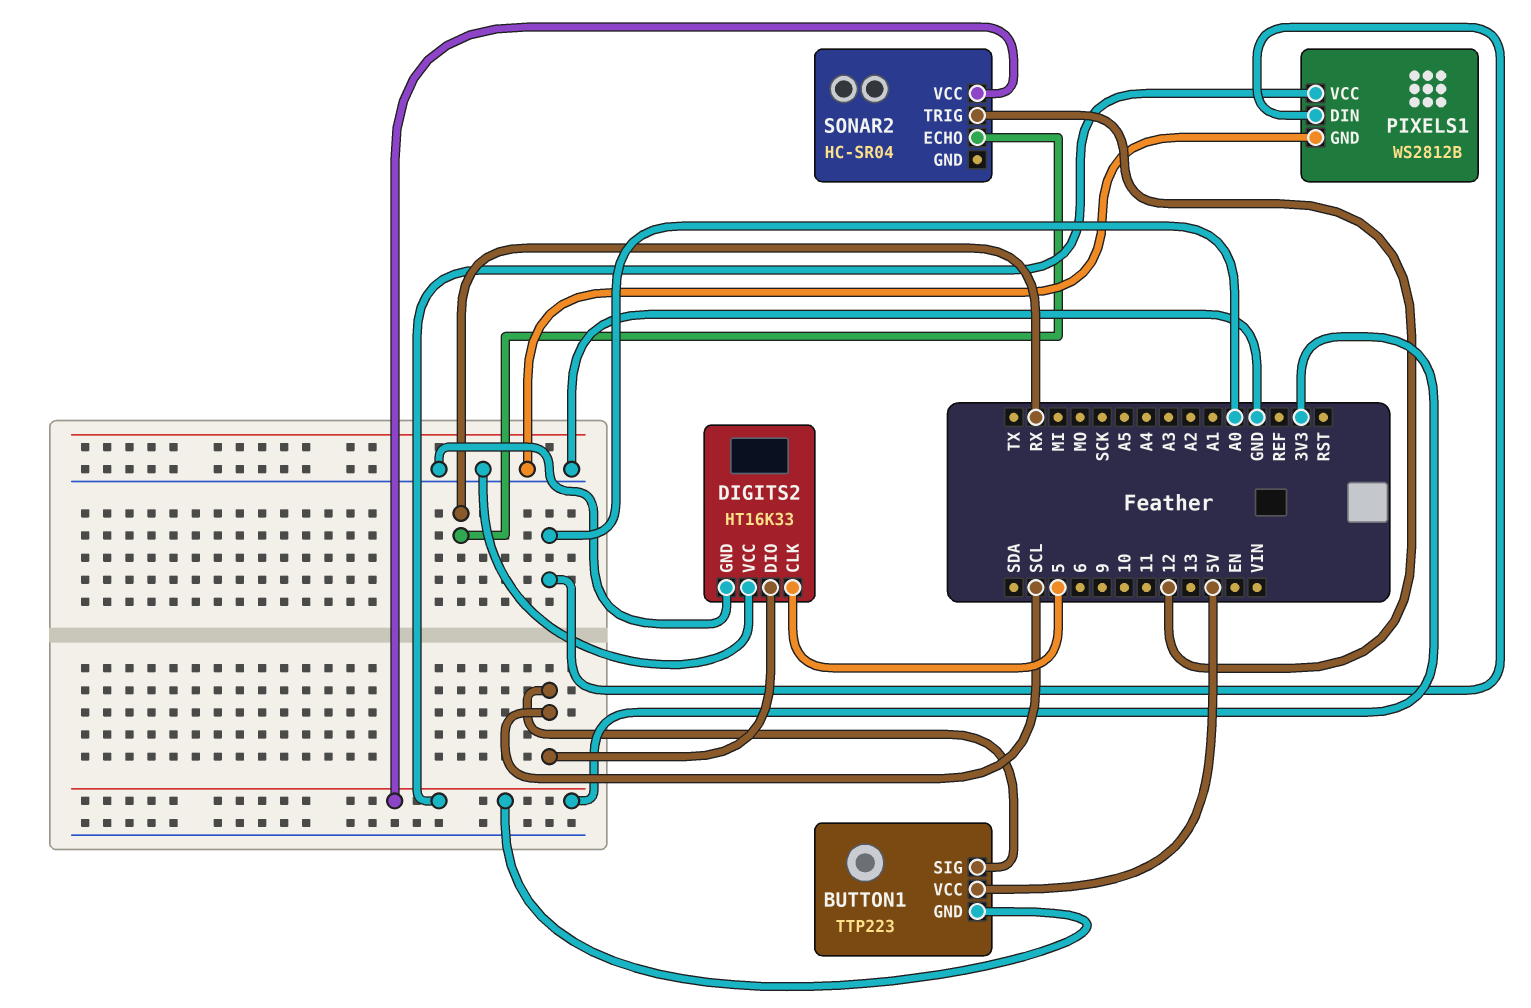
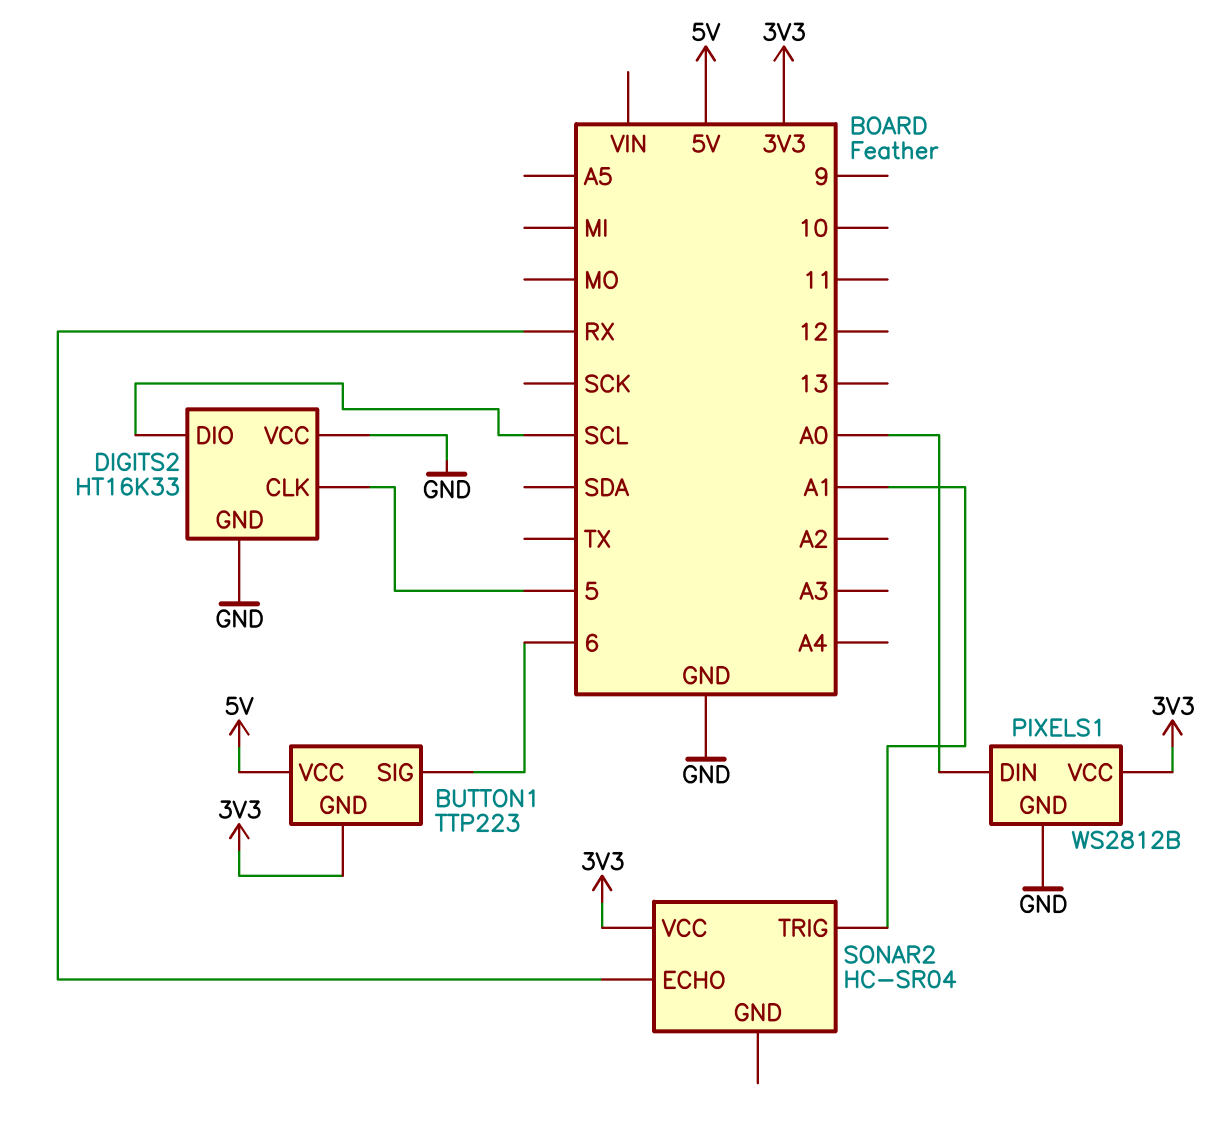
BUTTON1 pin SIG: SCL -> 6
SONAR2 pin TRIG: 12 -> A1

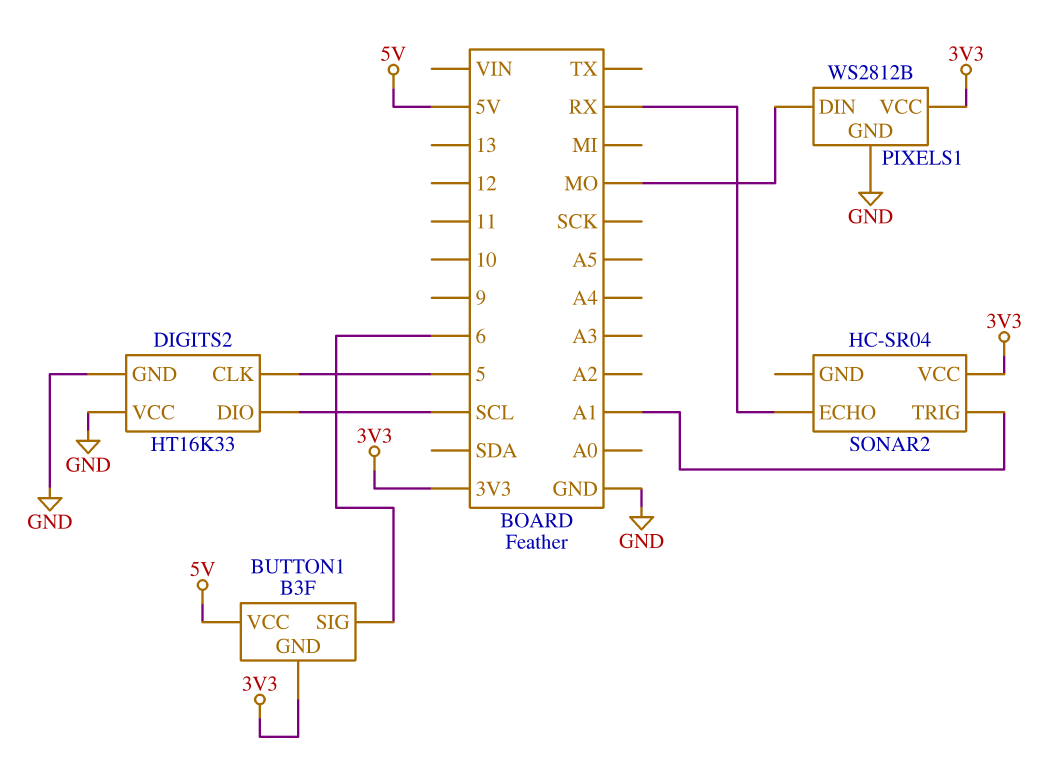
BUTTON1: TTP223 -> B3F
PIXELS1 pin DIN: A0 -> MO

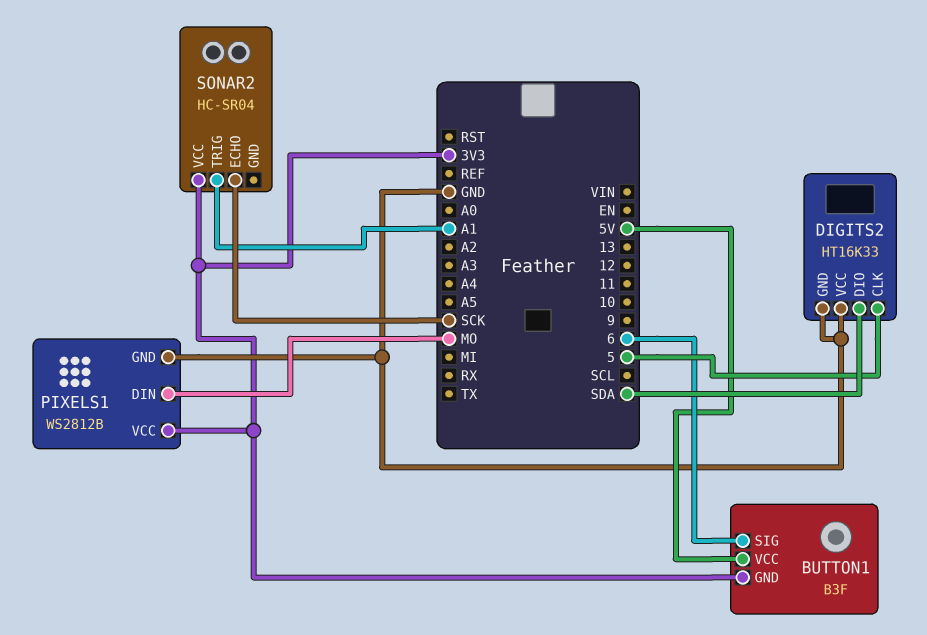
DIGITS2 pin DIO: SCL -> SDA
SONAR2 pin ECHO: RX -> SCK

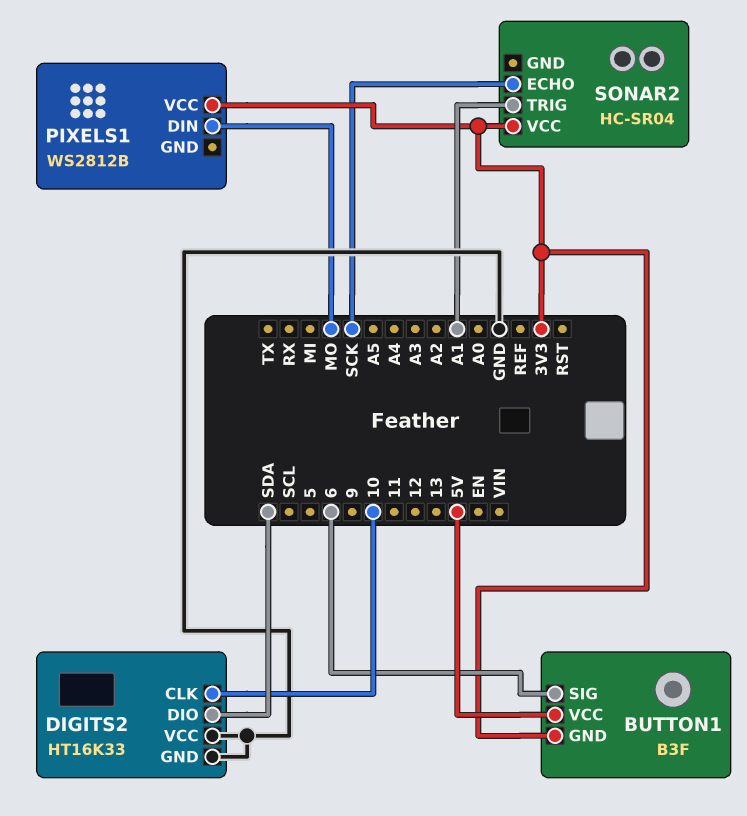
DIGITS2 pin CLK: 5 -> 10
PIXELS1 pin GND: GND -> none

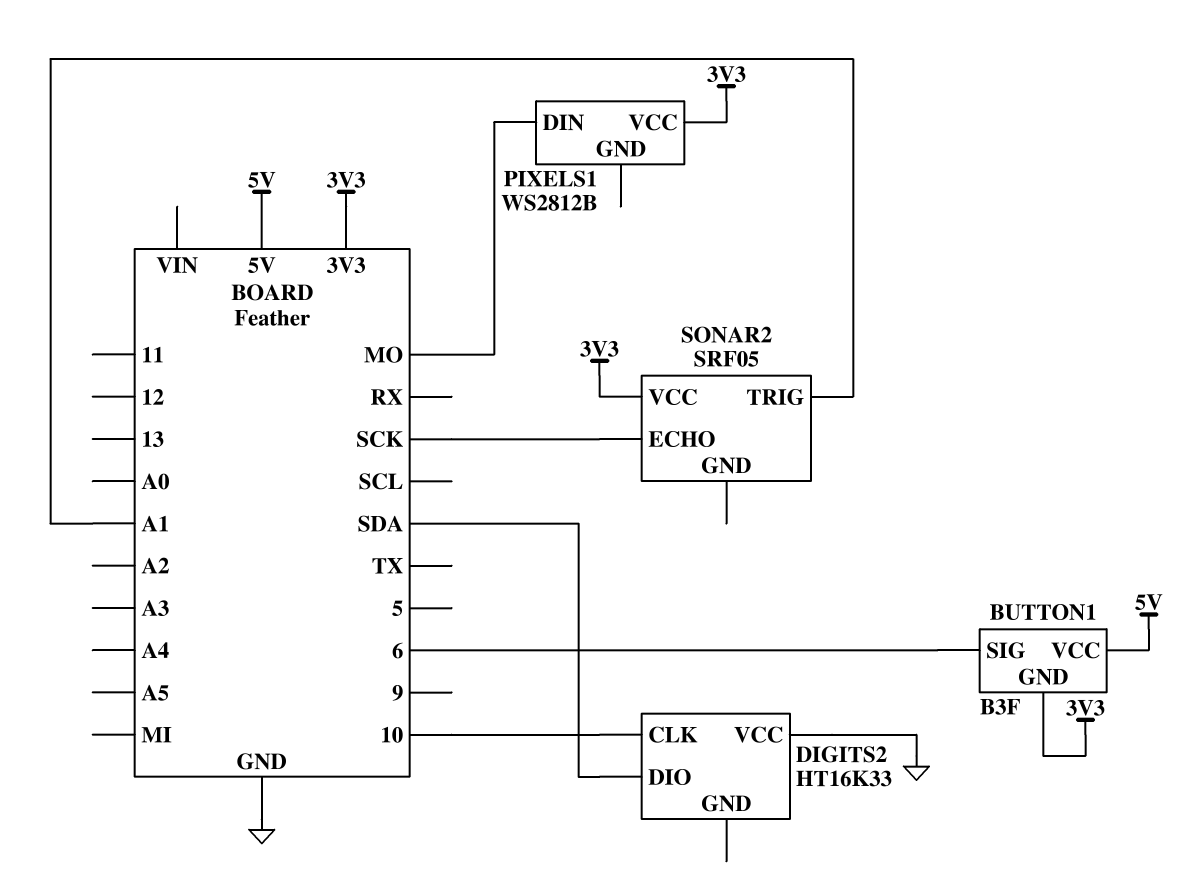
DIGITS2 pin GND: GND -> none
SONAR2: HC-SR04 -> SRF05

